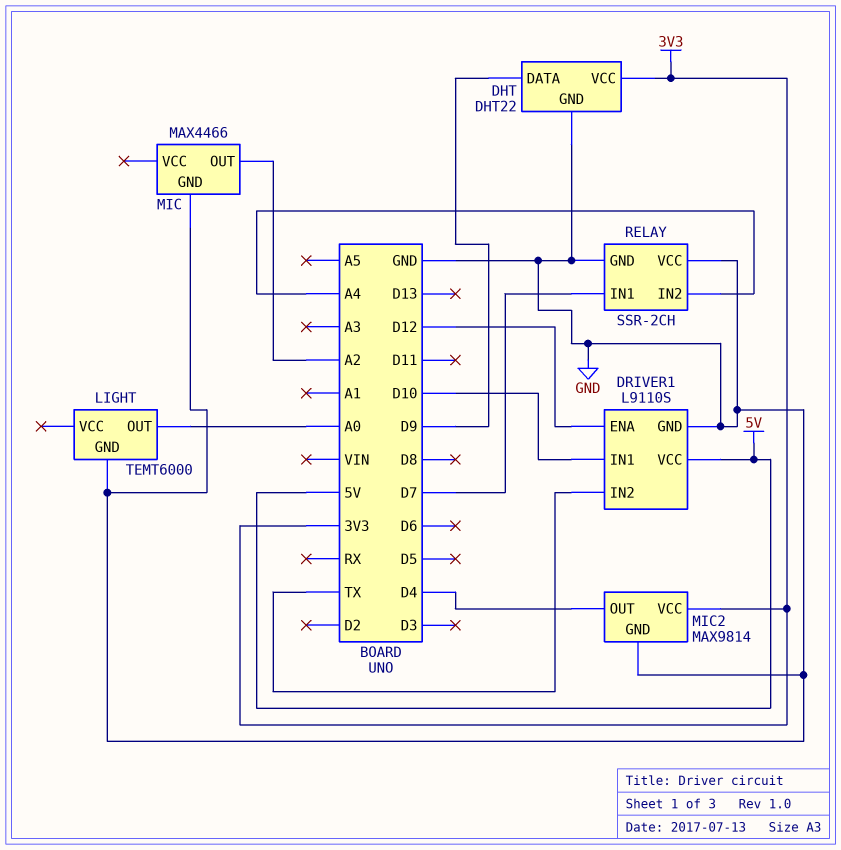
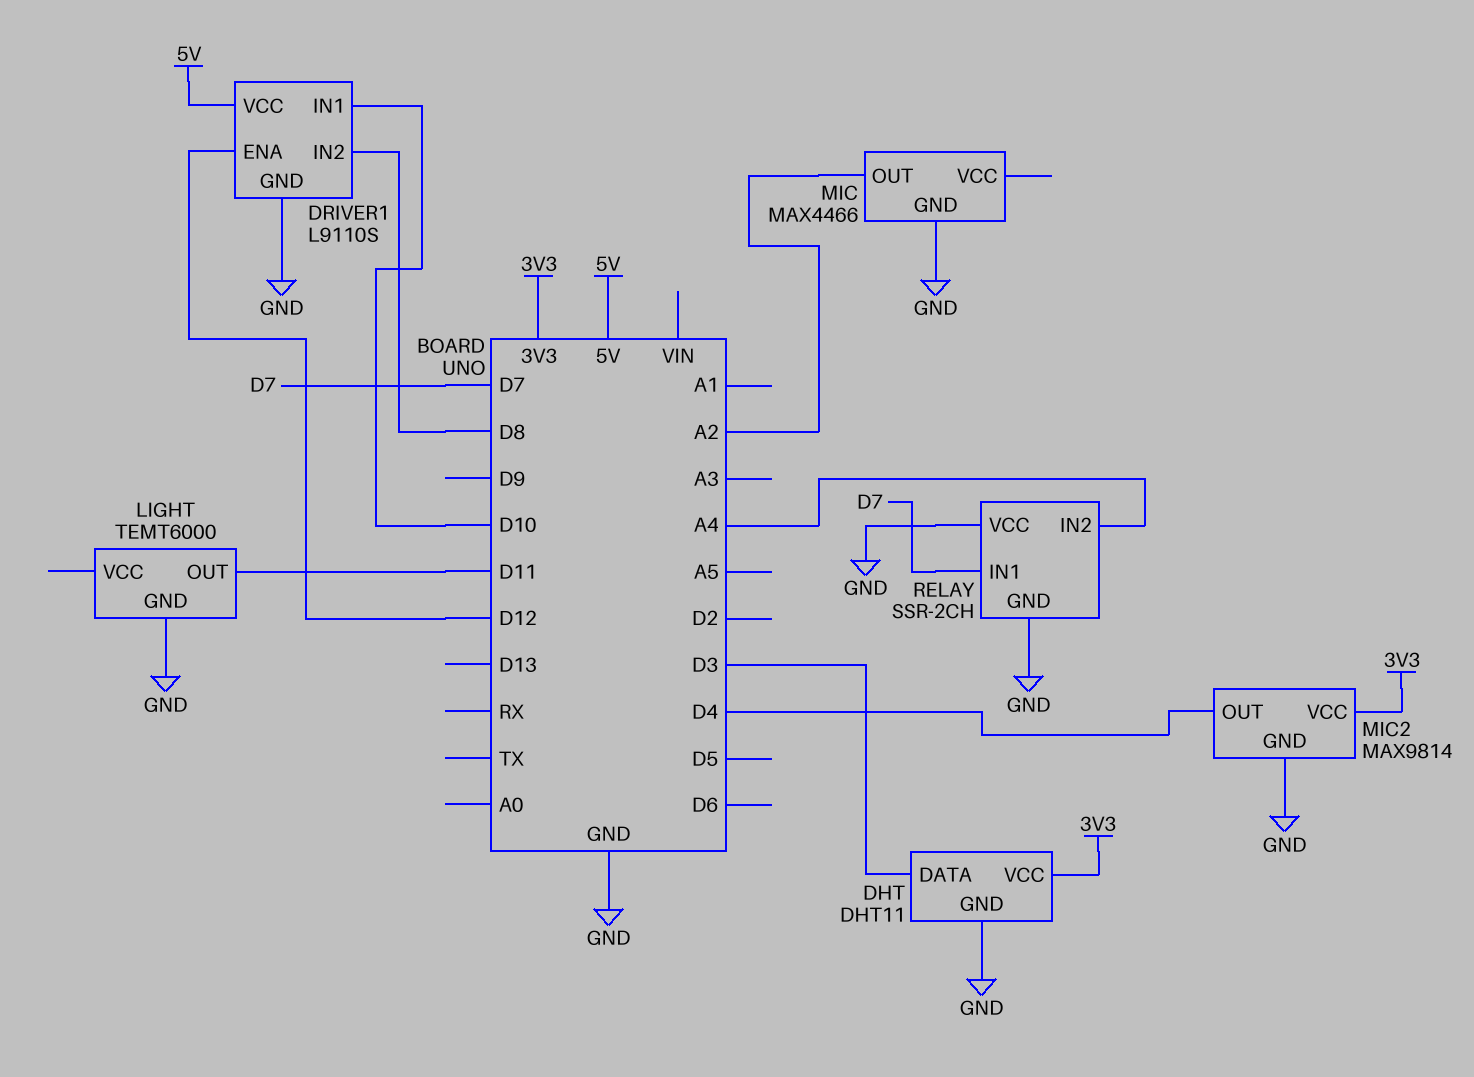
DHT: DHT22 -> DHT11
DHT pin DATA: D9 -> D3
DRIVER1 pin IN2: TX -> D8
LIGHT pin OUT: A0 -> D11

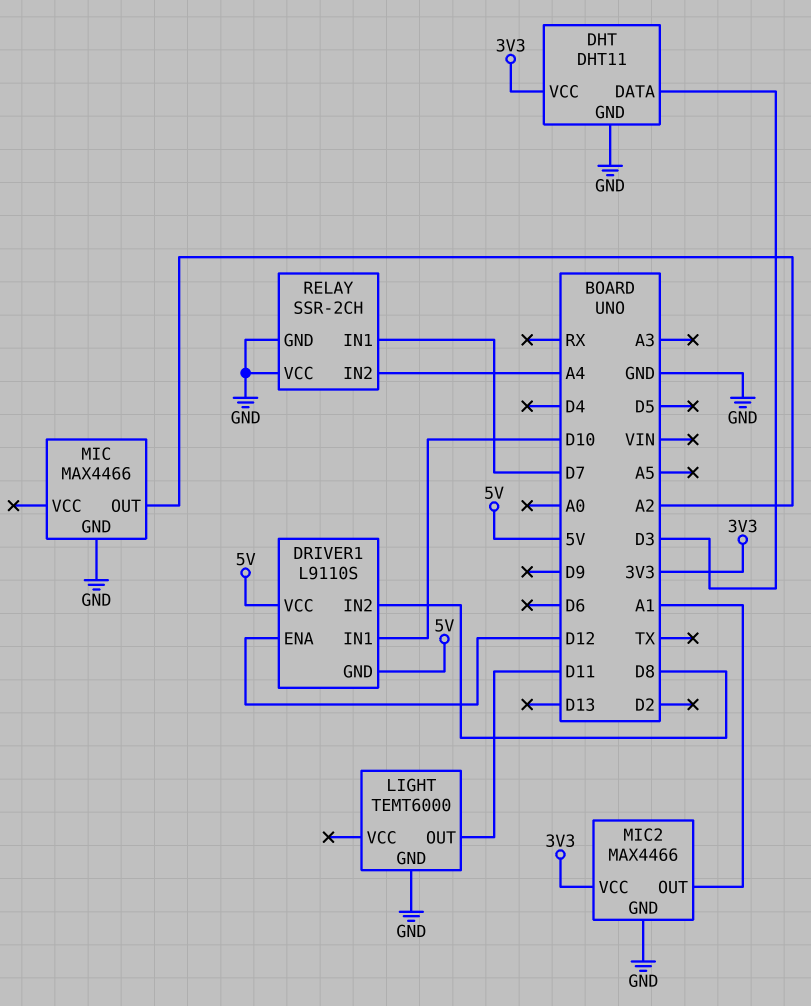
DRIVER1 pin GND: GND -> 5V
MIC2: MAX9814 -> MAX4466
MIC2 pin OUT: D4 -> A1

